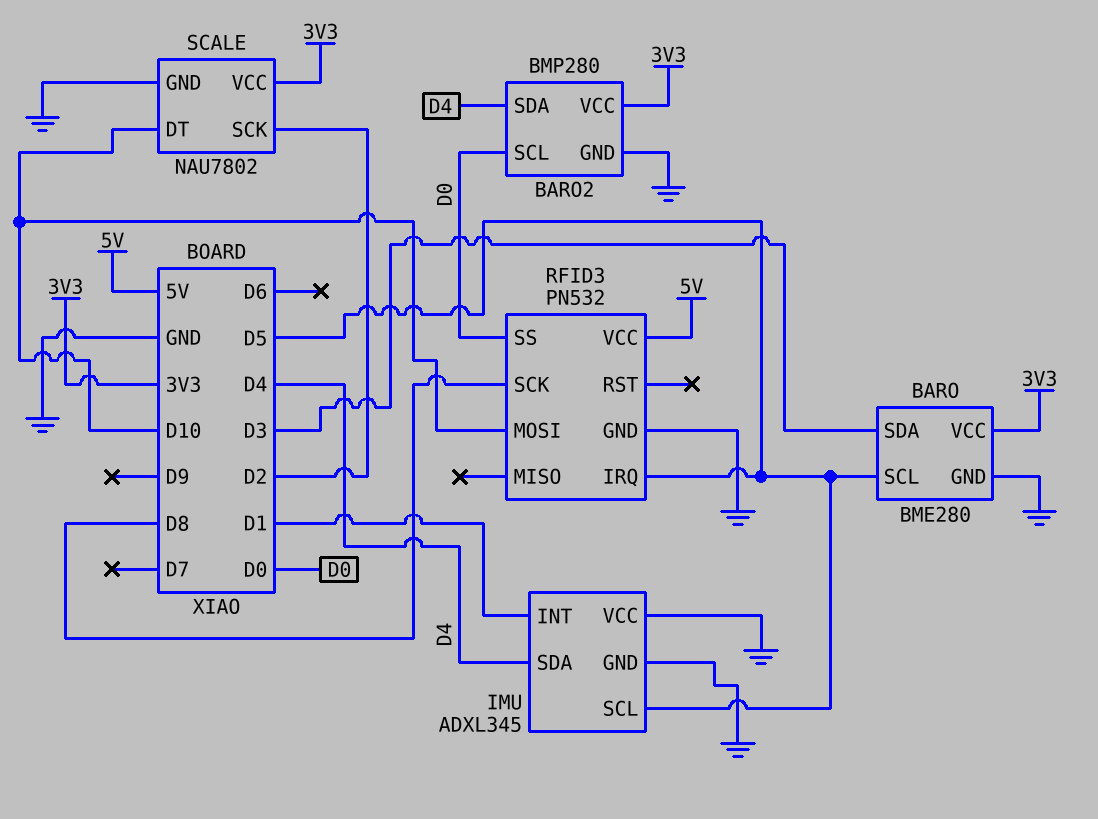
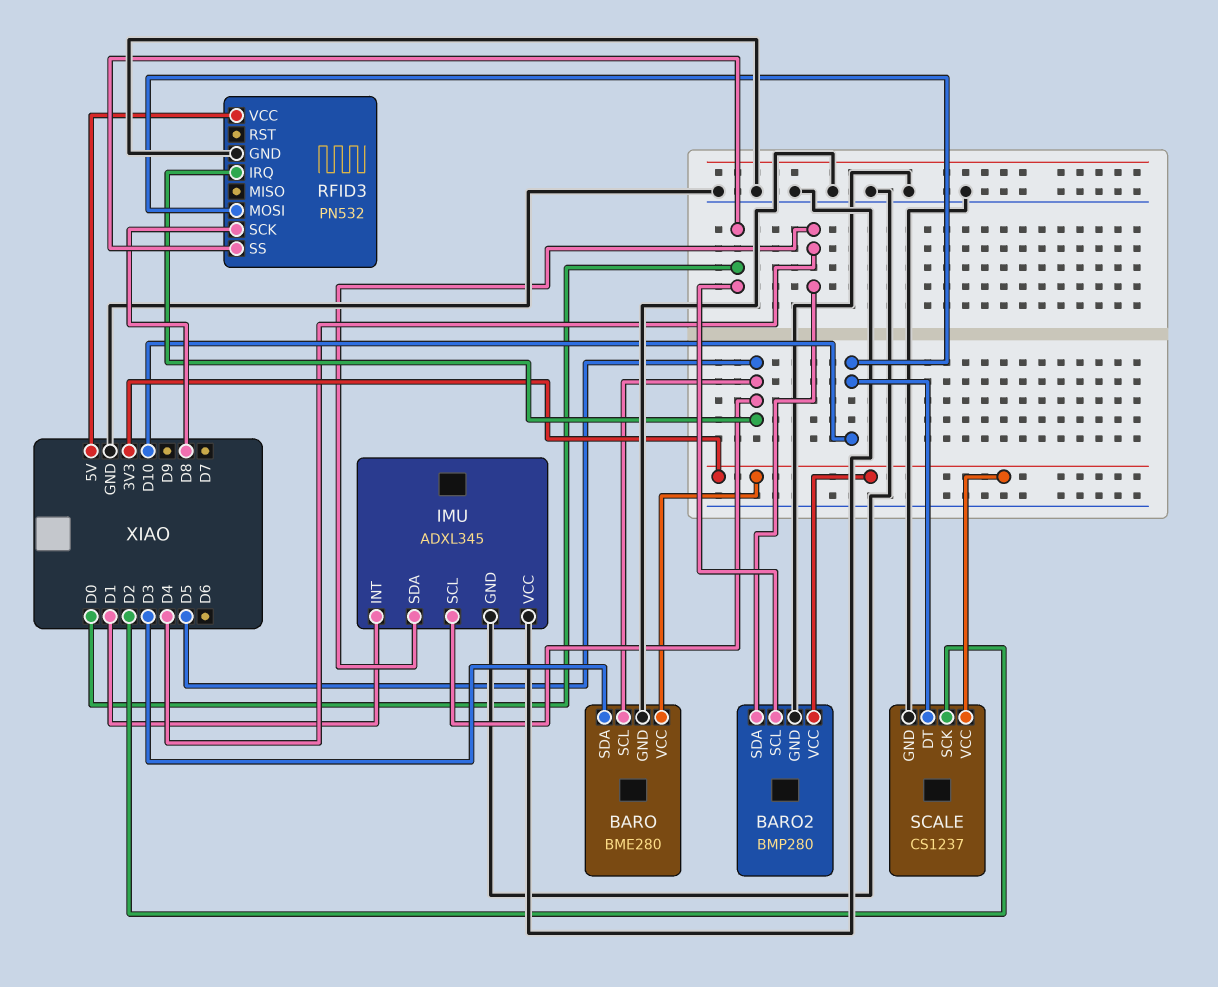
SCALE: NAU7802 -> CS1237

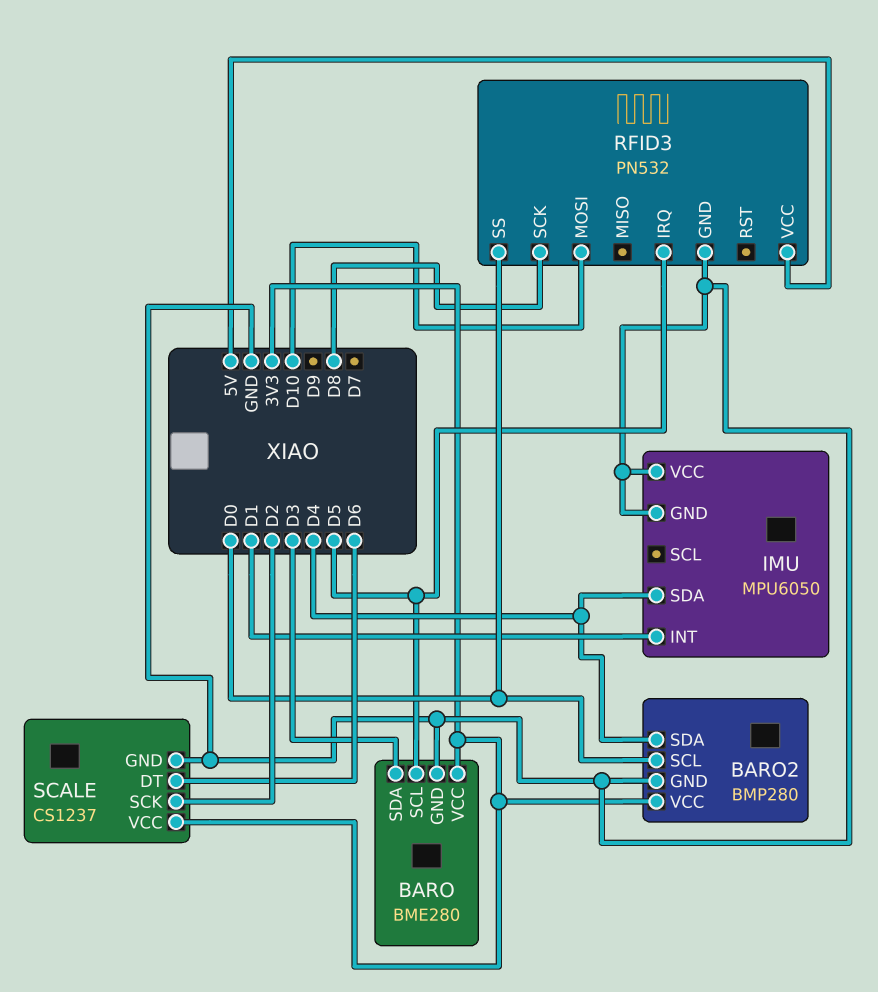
IMU: ADXL345 -> MPU6050
IMU pin SCL: D5 -> none
SCALE pin DT: D10 -> D6

